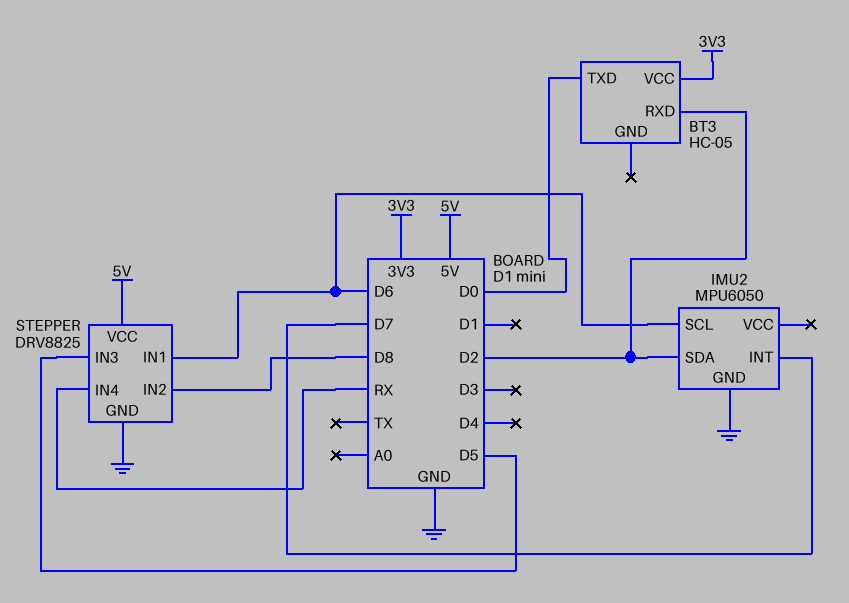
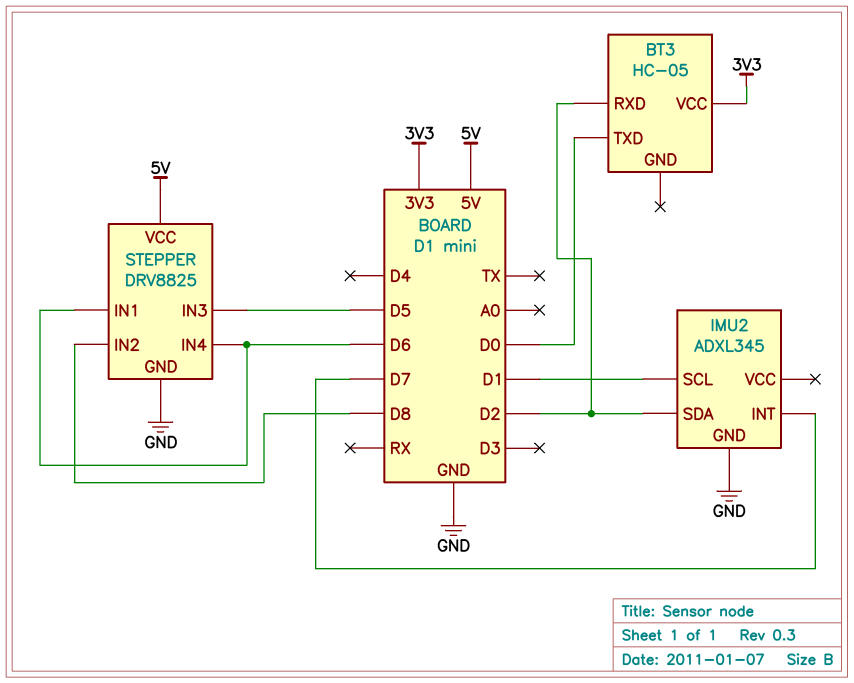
IMU2: MPU6050 -> ADXL345
IMU2 pin SCL: D6 -> D1
STEPPER pin IN4: RX -> D6

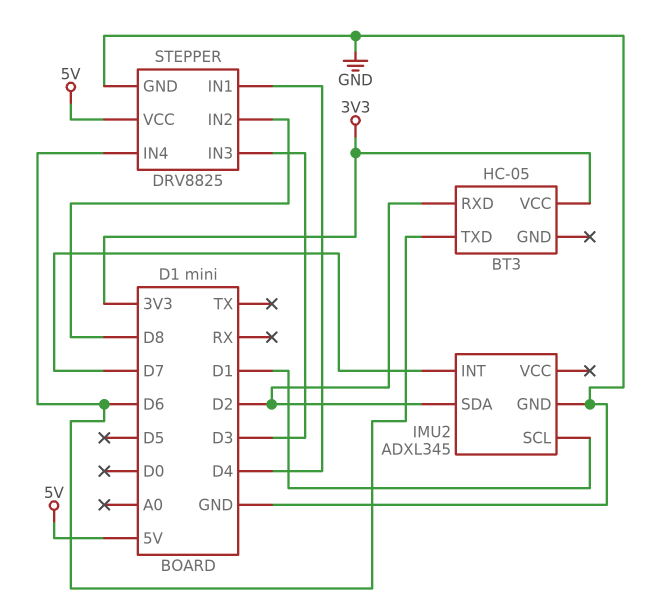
BT3 pin TXD: D0 -> D6
STEPPER pin IN1: D6 -> D4
STEPPER pin IN3: D5 -> D3

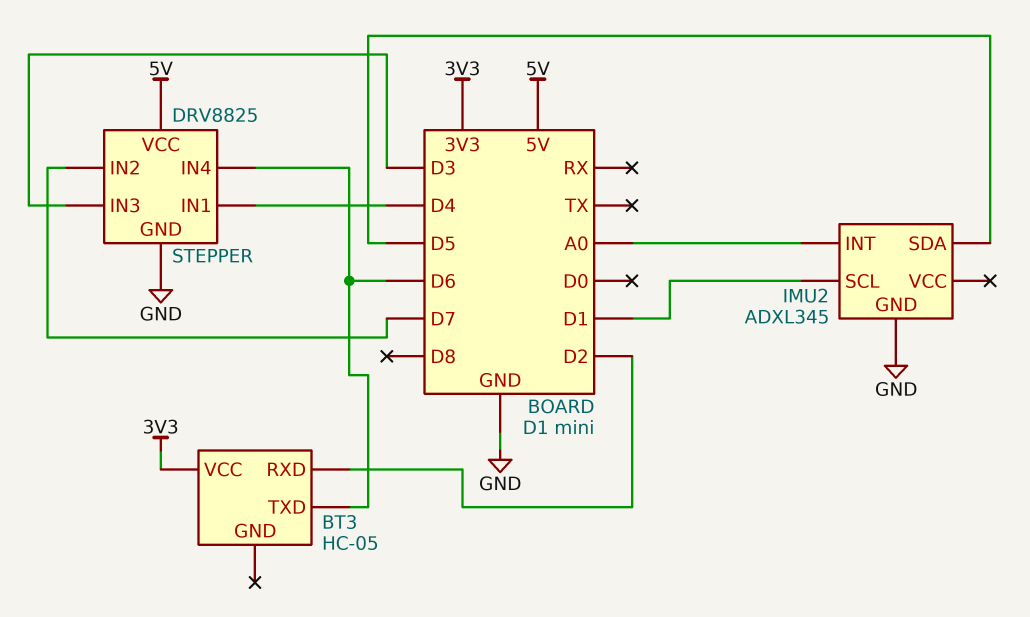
IMU2 pin INT: D7 -> A0
IMU2 pin SDA: D2 -> D5
STEPPER pin IN2: D8 -> D7

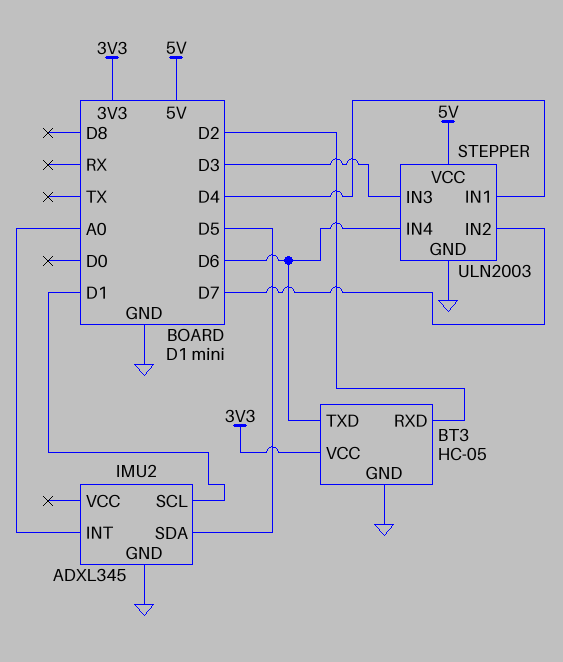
BT3 pin GND: none -> GND
STEPPER: DRV8825 -> ULN2003

